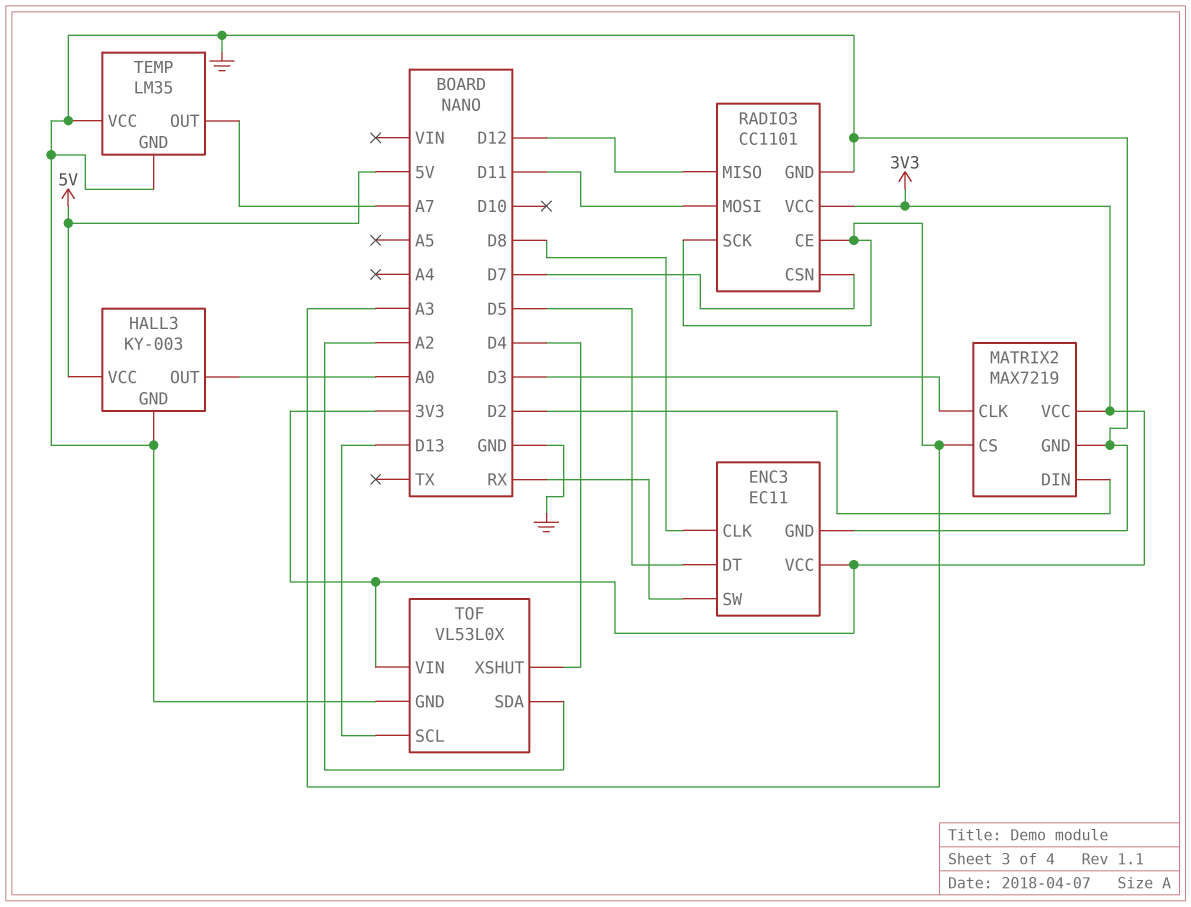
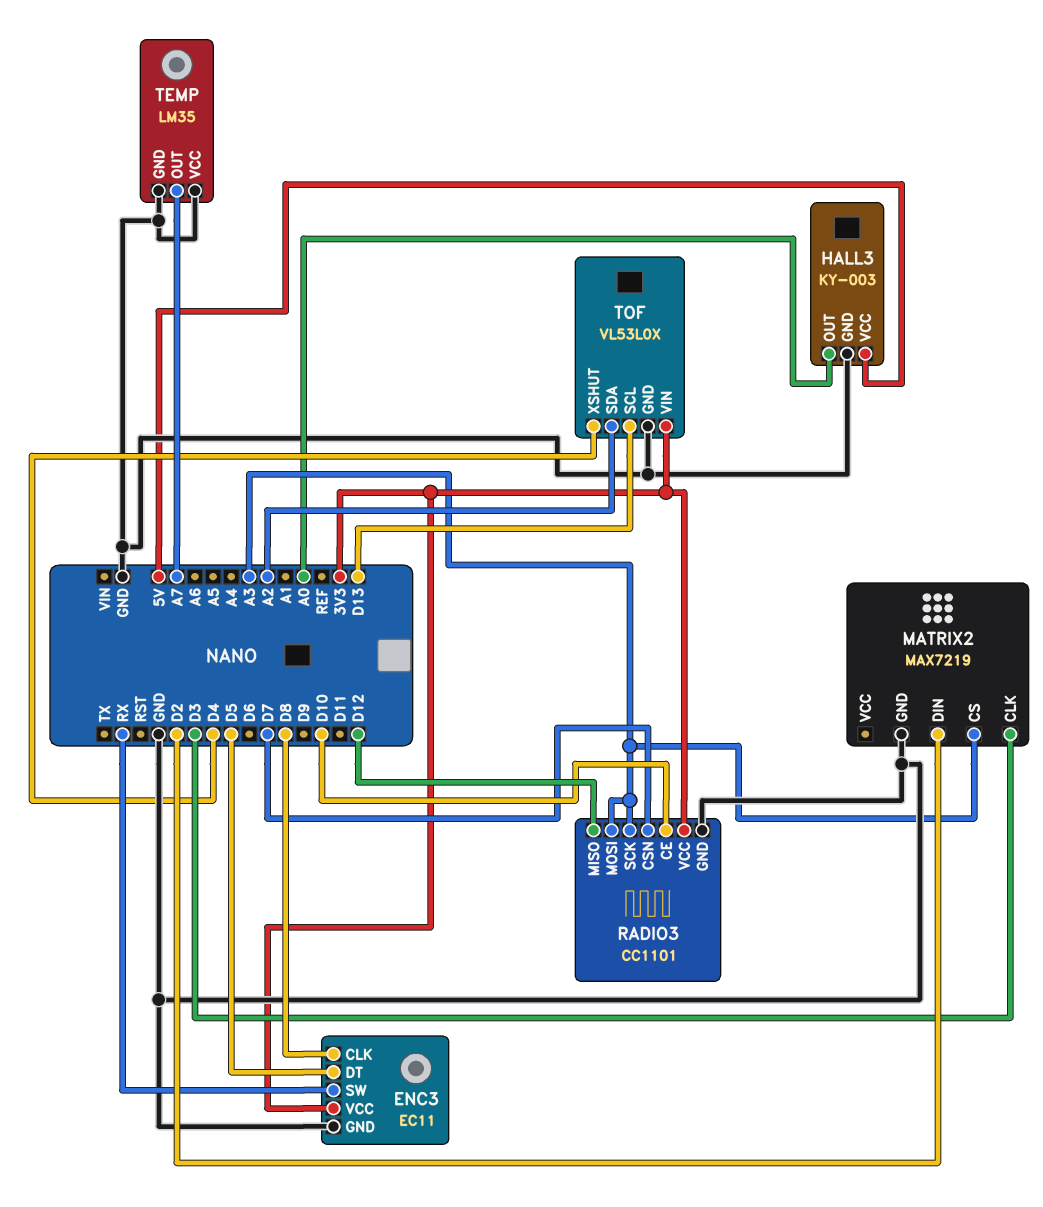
MATRIX2 pin VCC: 3V3 -> none
RADIO3 pin CE: A3 -> D10
RADIO3 pin MOSI: D11 -> A3

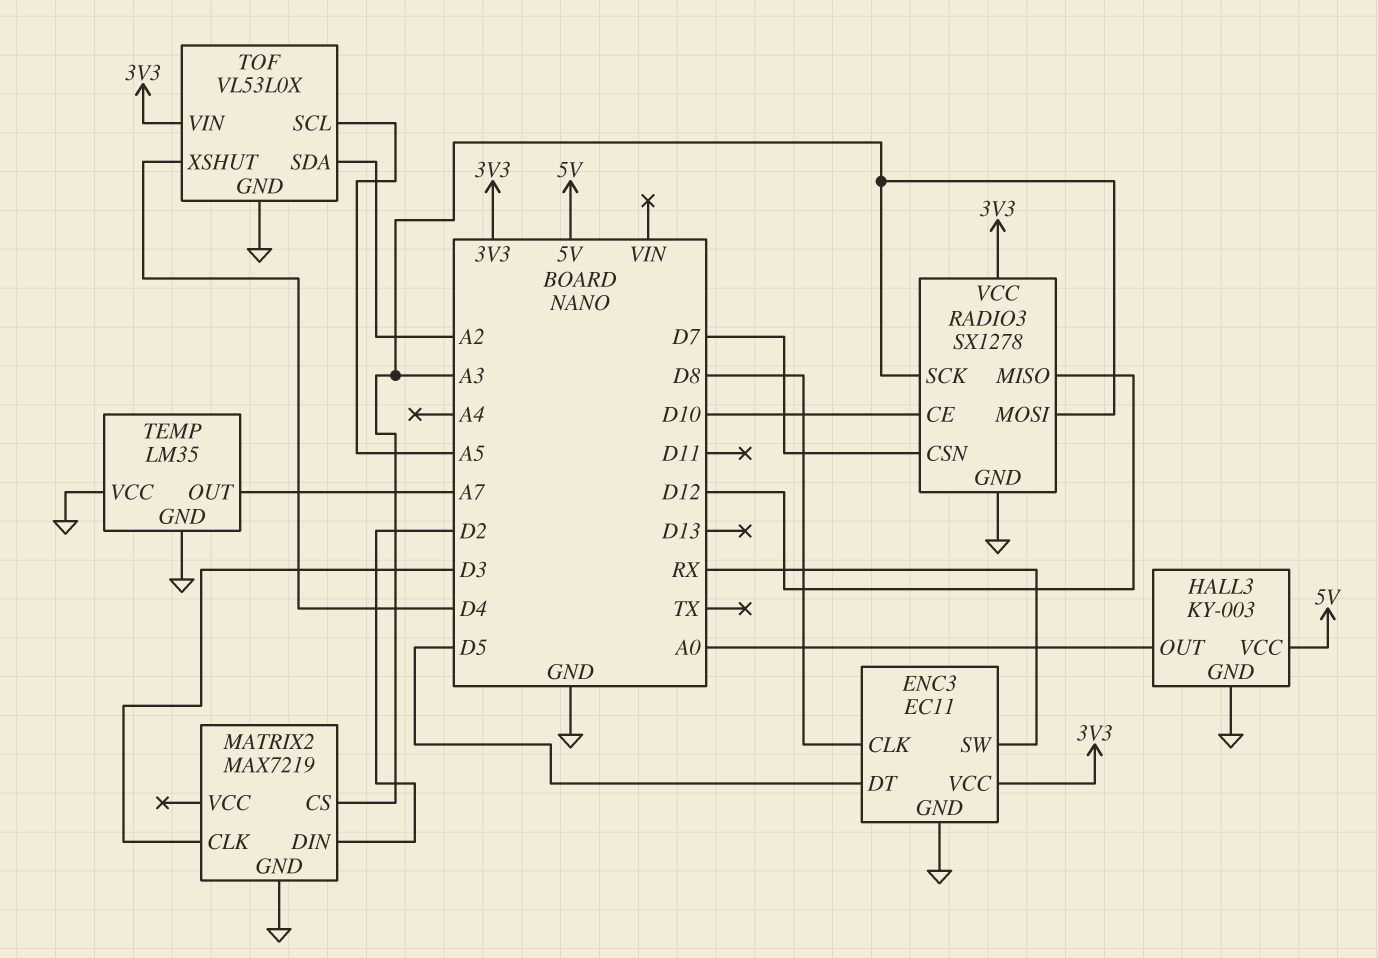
RADIO3: CC1101 -> SX1278
TOF pin SCL: D13 -> A5

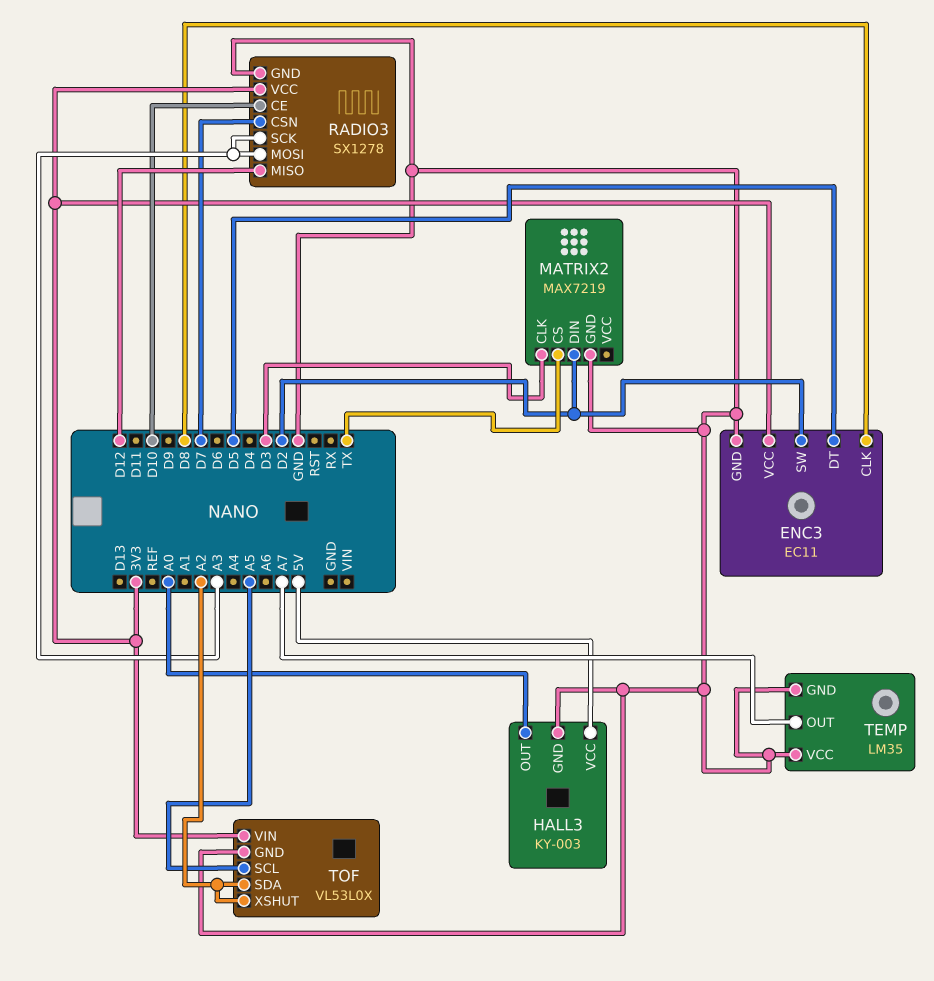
ENC3 pin SW: RX -> D2
MATRIX2 pin CS: A3 -> TX
TOF pin XSHUT: D4 -> A2

